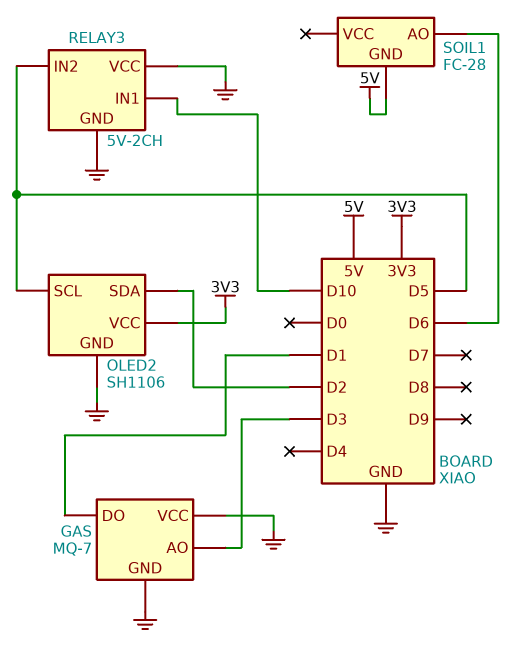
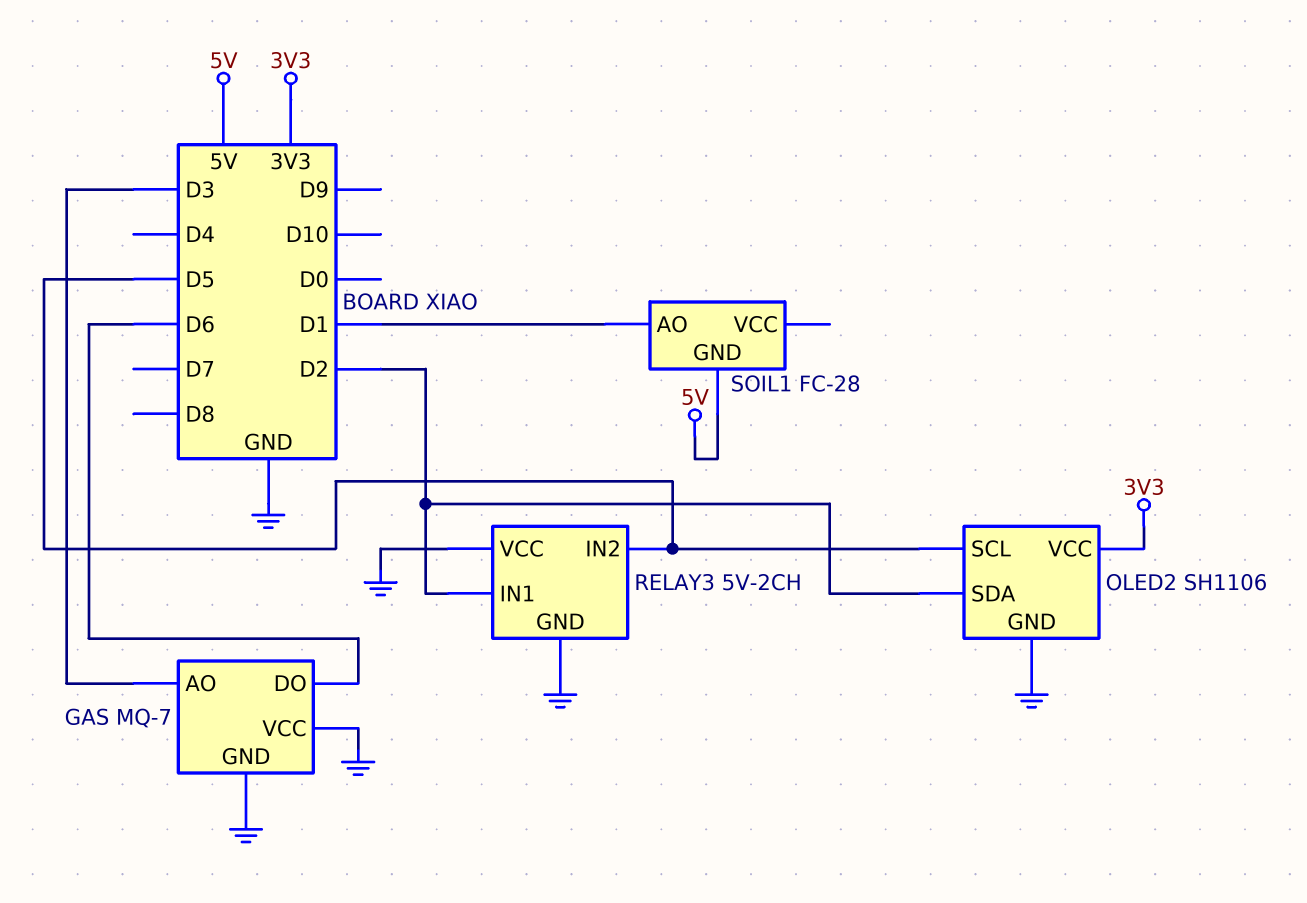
GAS pin DO: D1 -> D6
RELAY3 pin IN1: D10 -> D2
SOIL1 pin AO: D6 -> D1

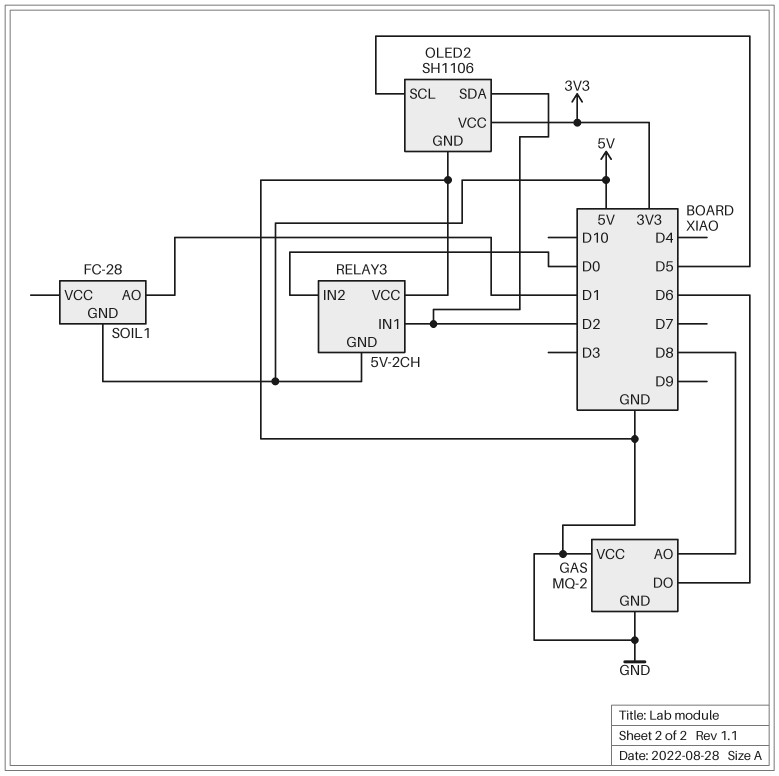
GAS: MQ-7 -> MQ-2
GAS pin AO: D3 -> D8
RELAY3 pin GND: GND -> 5V
RELAY3 pin IN2: D5 -> D0

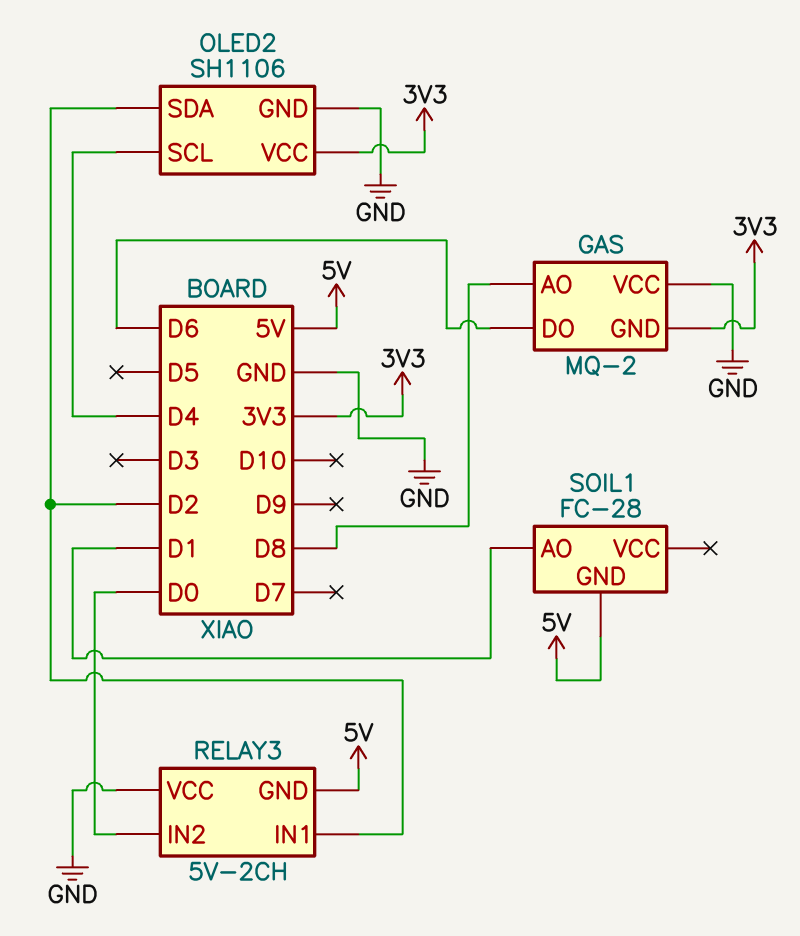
GAS pin GND: GND -> 3V3
OLED2 pin SCL: D5 -> D4

